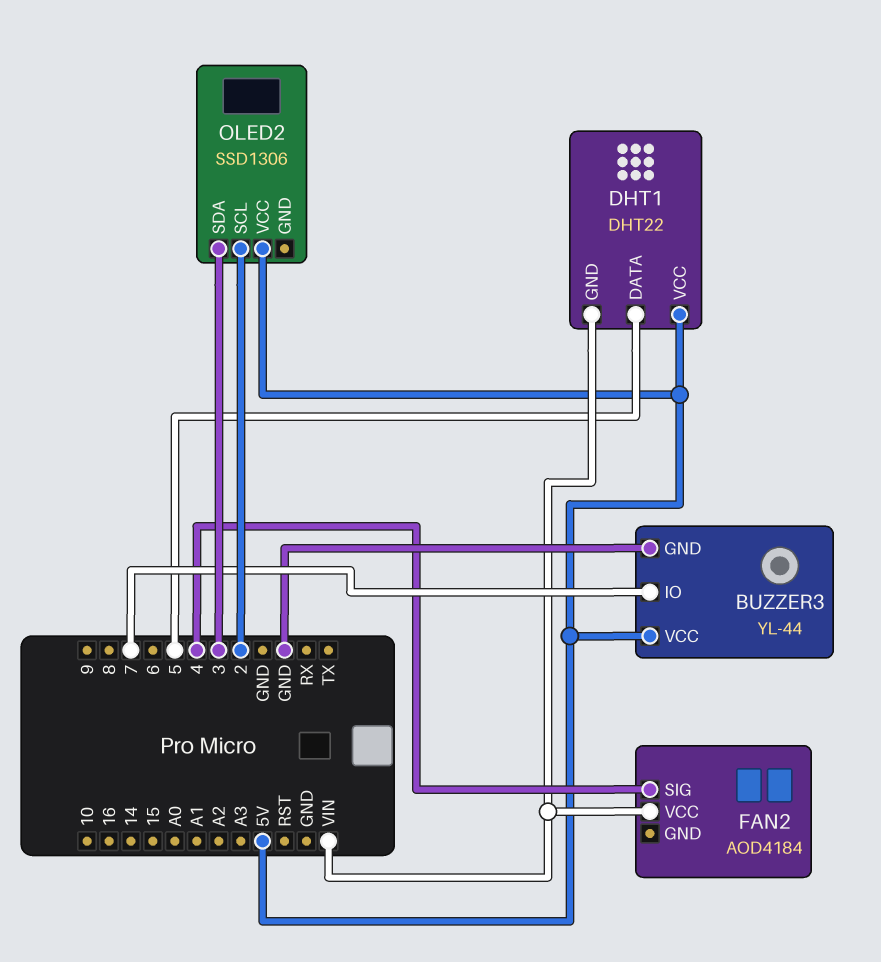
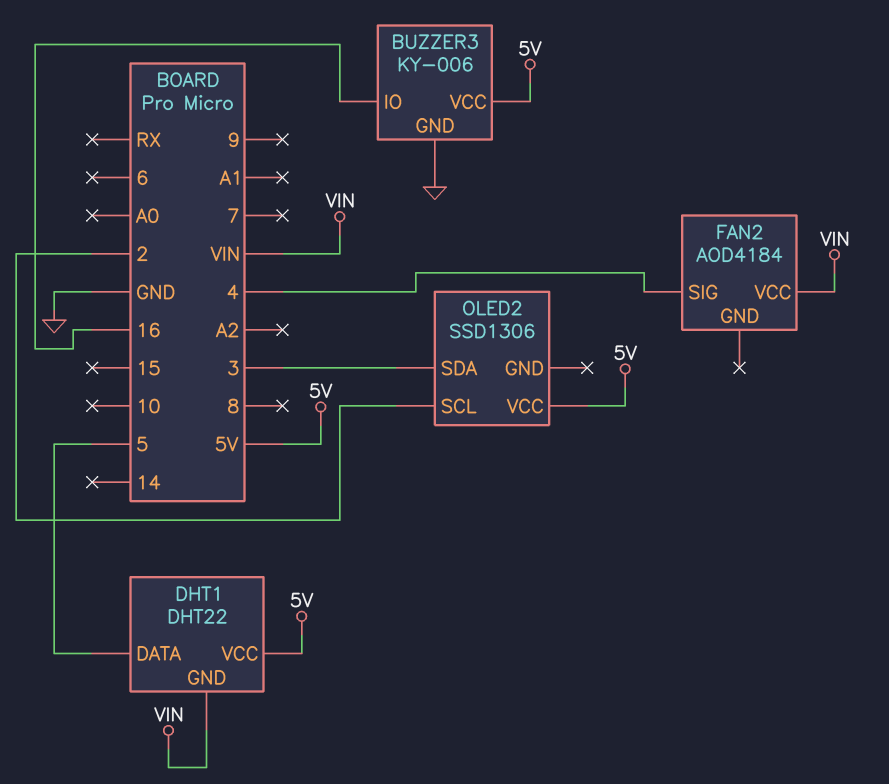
BUZZER3: YL-44 -> KY-006
BUZZER3 pin IO: 7 -> 16

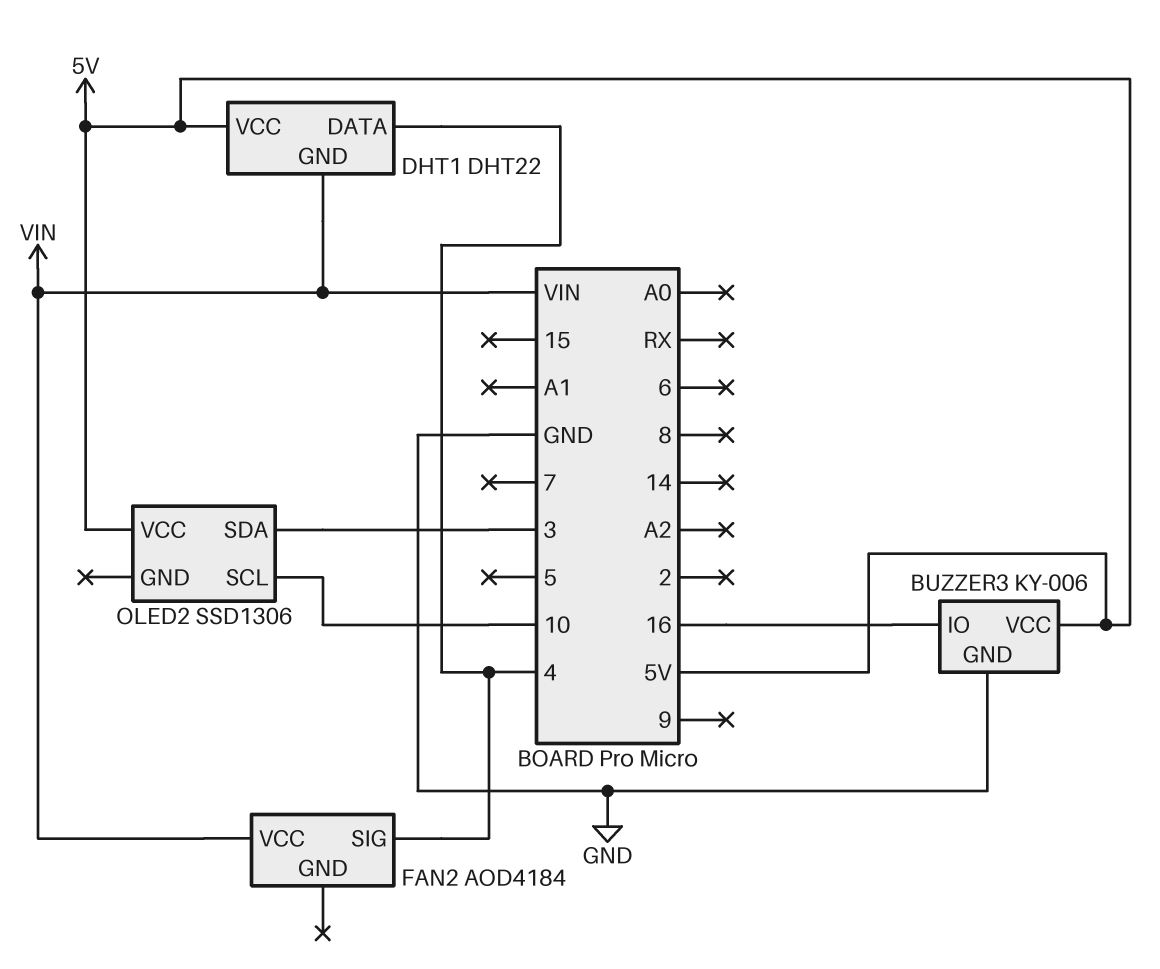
DHT1 pin DATA: 5 -> 4
OLED2 pin SCL: 2 -> 10

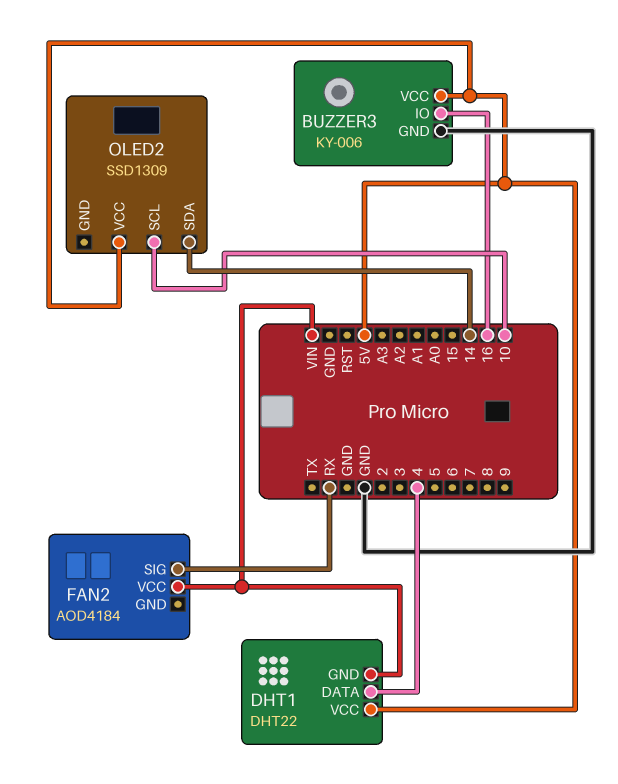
FAN2 pin SIG: 4 -> RX
OLED2: SSD1306 -> SSD1309
OLED2 pin SDA: 3 -> 14

